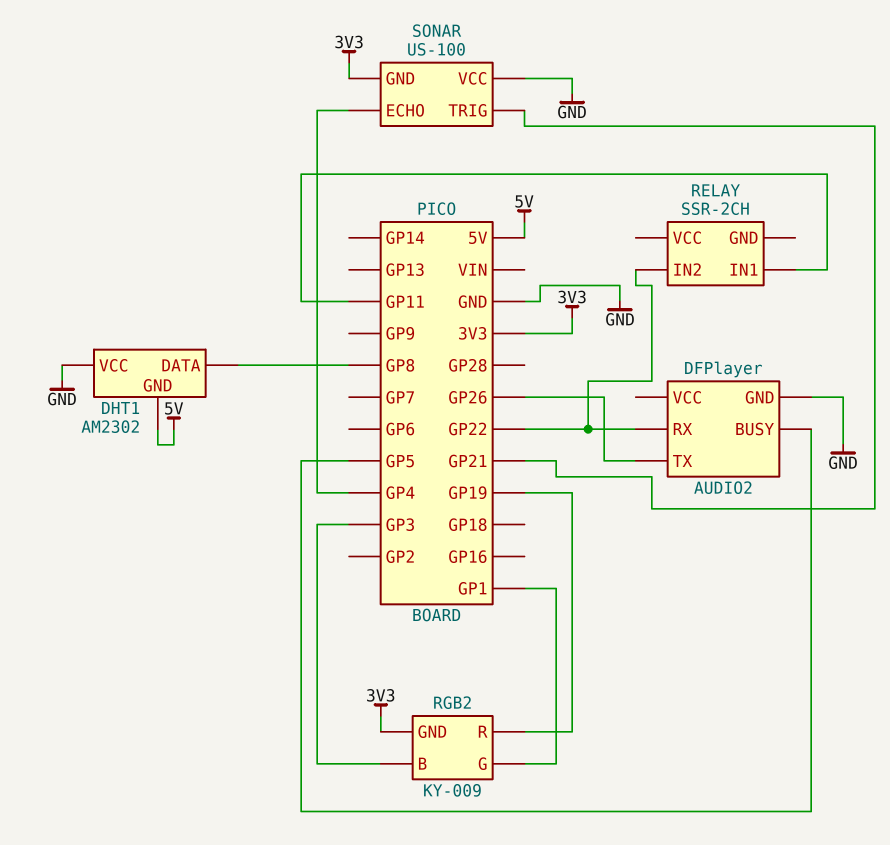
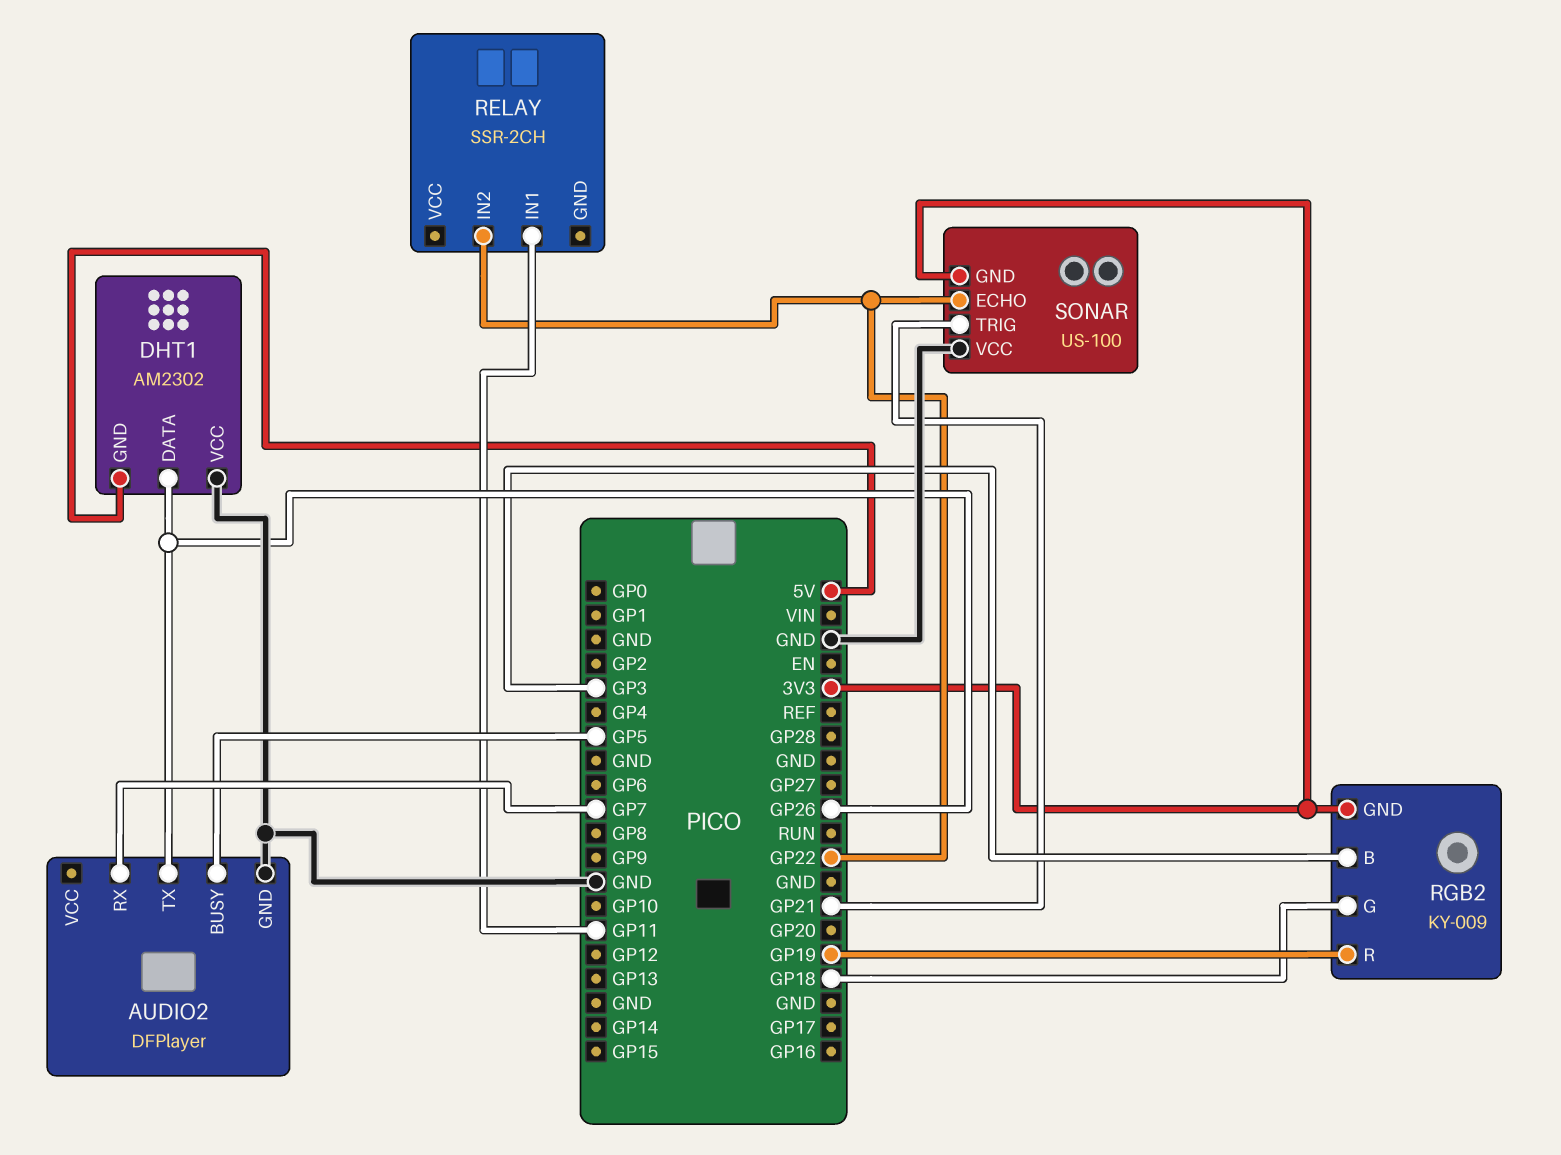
AUDIO2 pin RX: GP22 -> GP7
DHT1 pin DATA: GP8 -> GP26
RGB2 pin G: GP1 -> GP18
SONAR pin ECHO: GP4 -> GP22

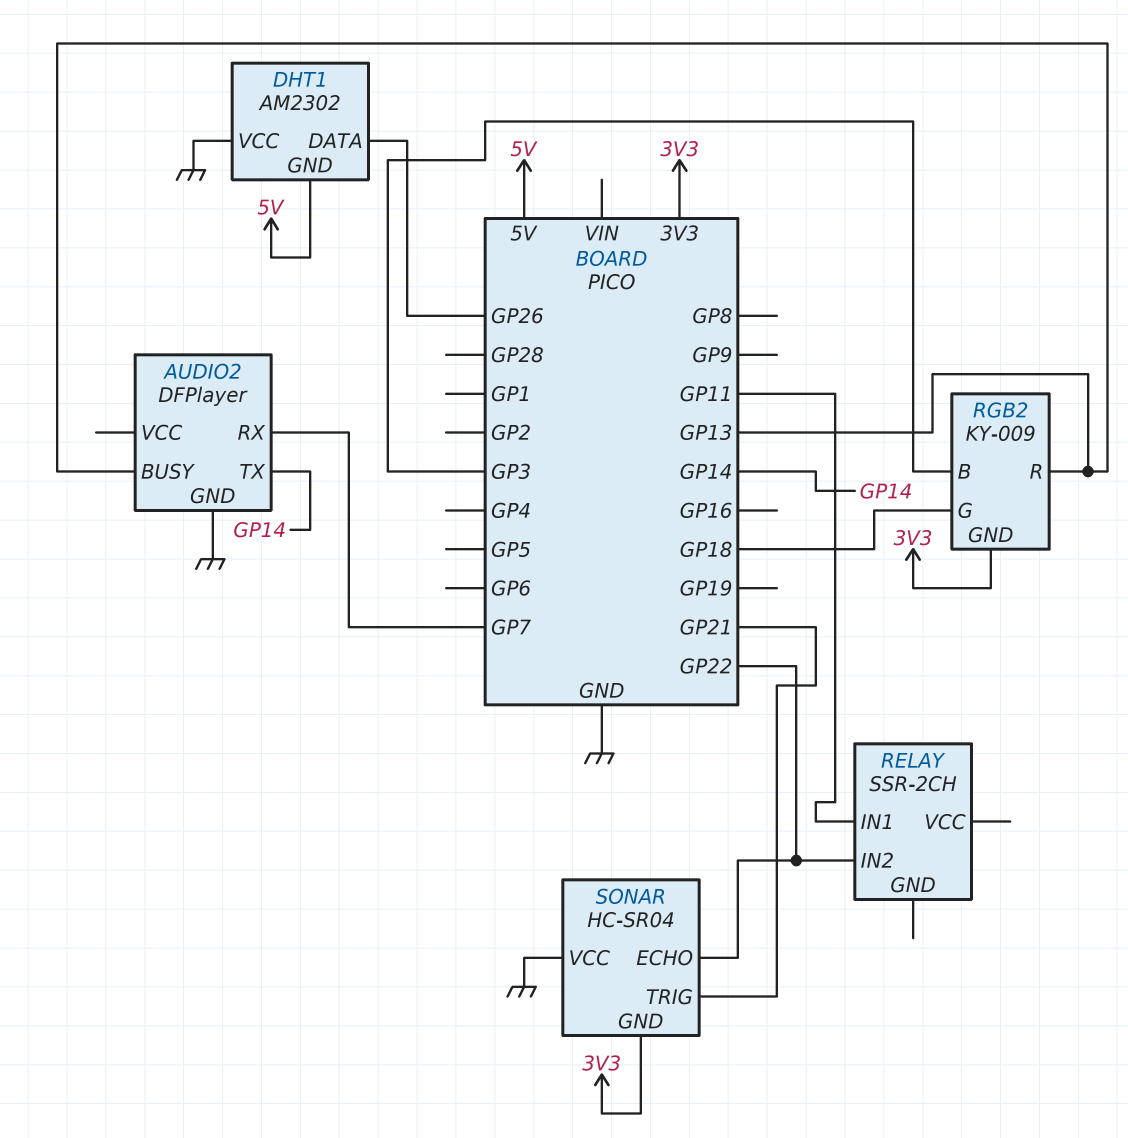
AUDIO2 pin BUSY: GP5 -> GP13
AUDIO2 pin TX: GP26 -> GP14
RGB2 pin R: GP19 -> GP13
SONAR: US-100 -> HC-SR04

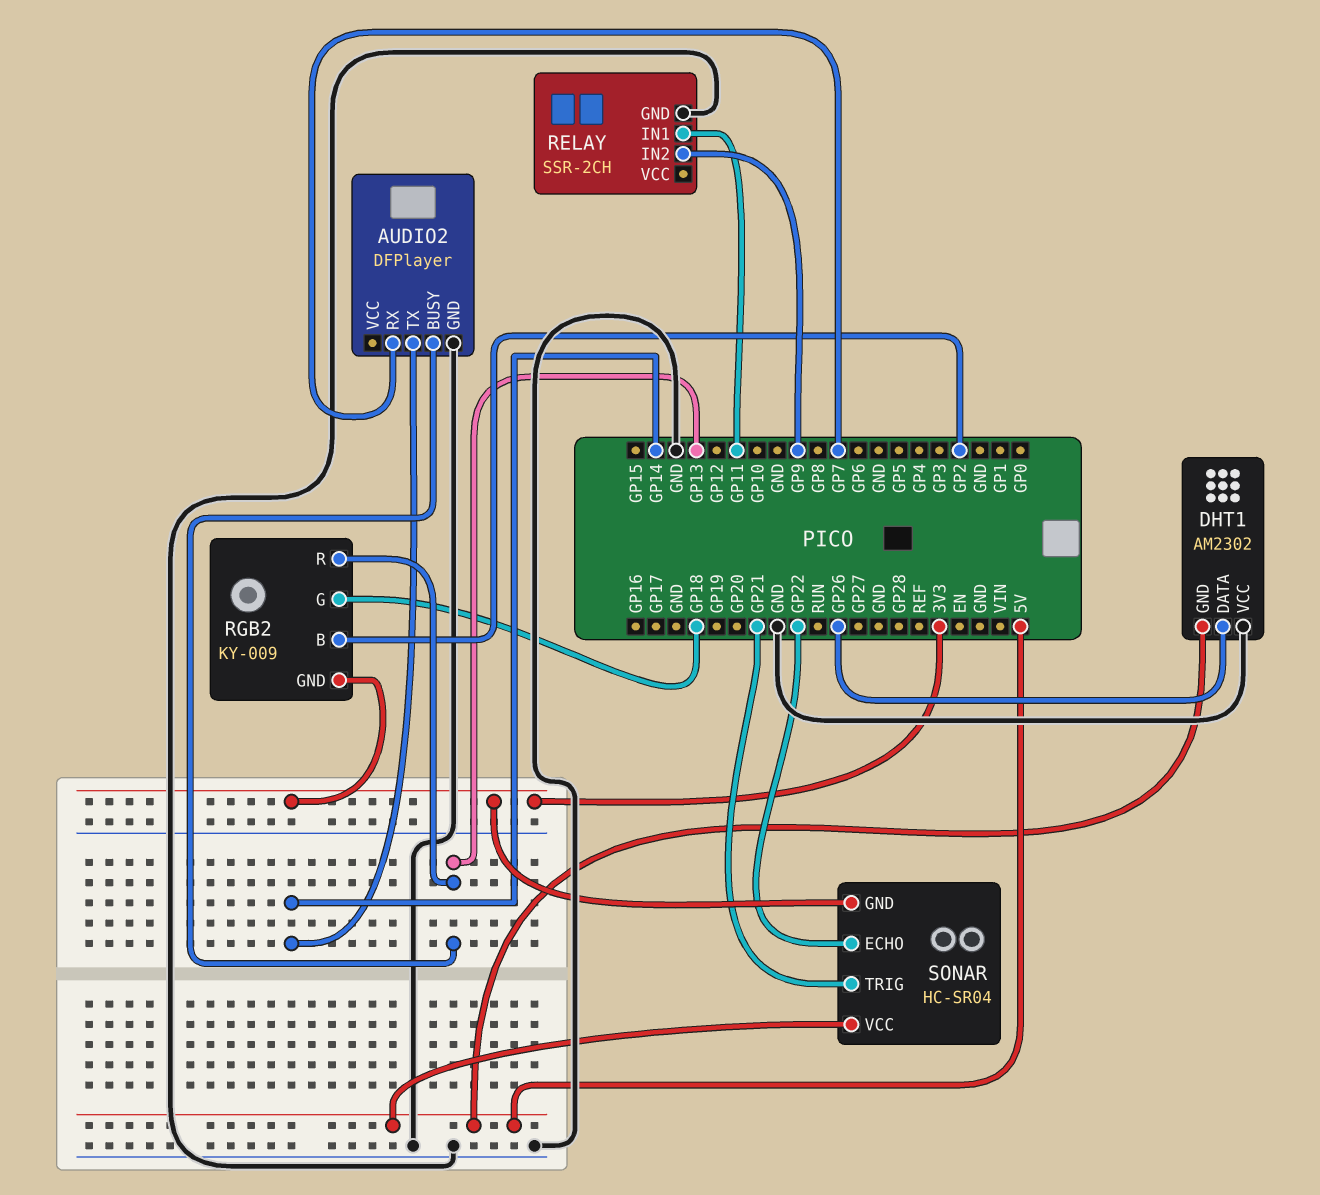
RELAY pin GND: none -> GND
RELAY pin IN2: GP22 -> GP9
RGB2 pin B: GP3 -> GP2
SONAR pin VCC: GND -> 5V

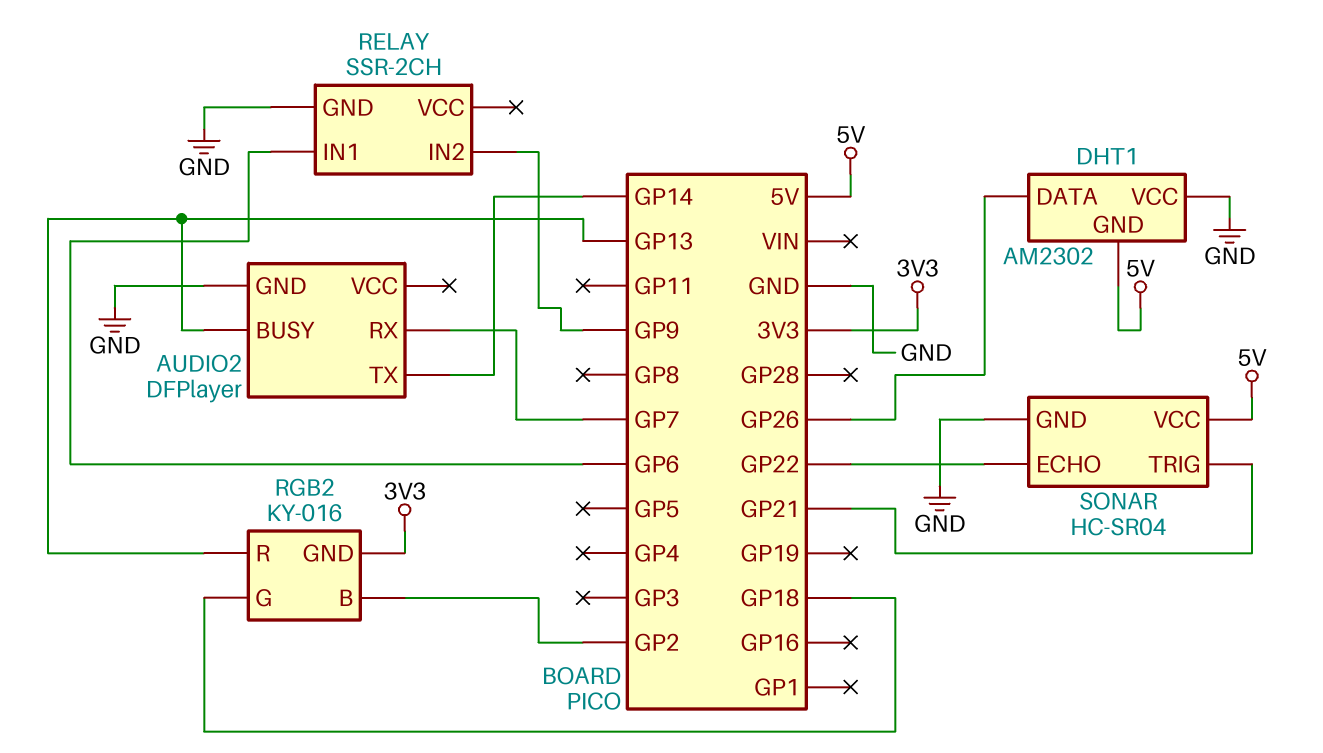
RELAY pin IN1: GP11 -> GP6
RGB2: KY-009 -> KY-016
SONAR pin GND: 3V3 -> GND

